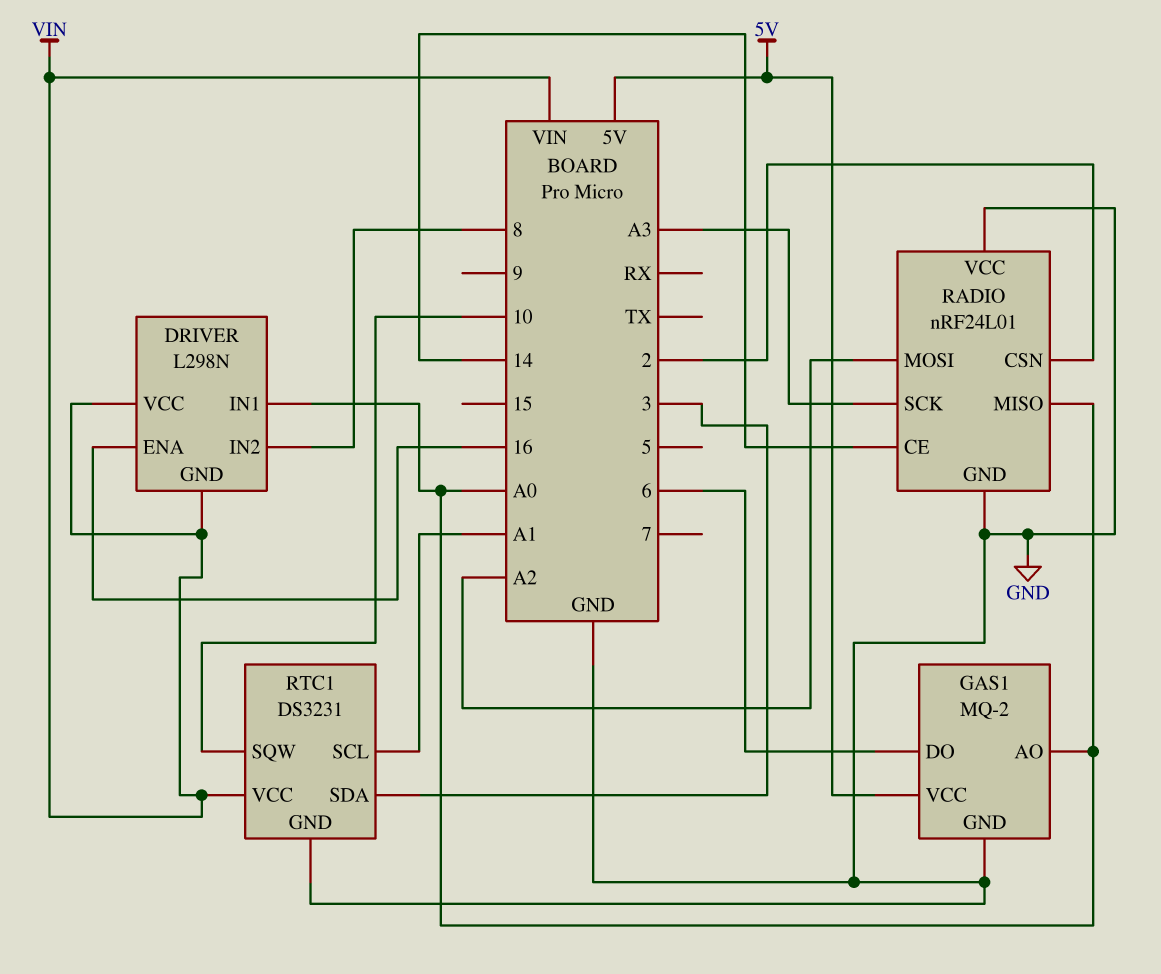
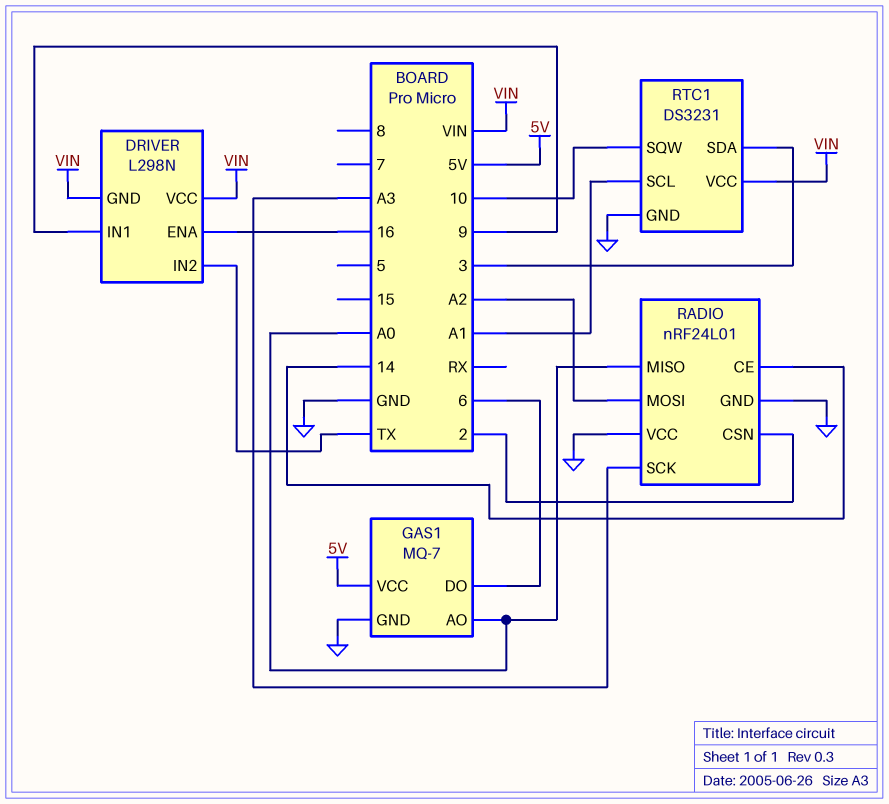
DRIVER pin IN1: A0 -> 9
DRIVER pin IN2: 8 -> TX
GAS1: MQ-2 -> MQ-7

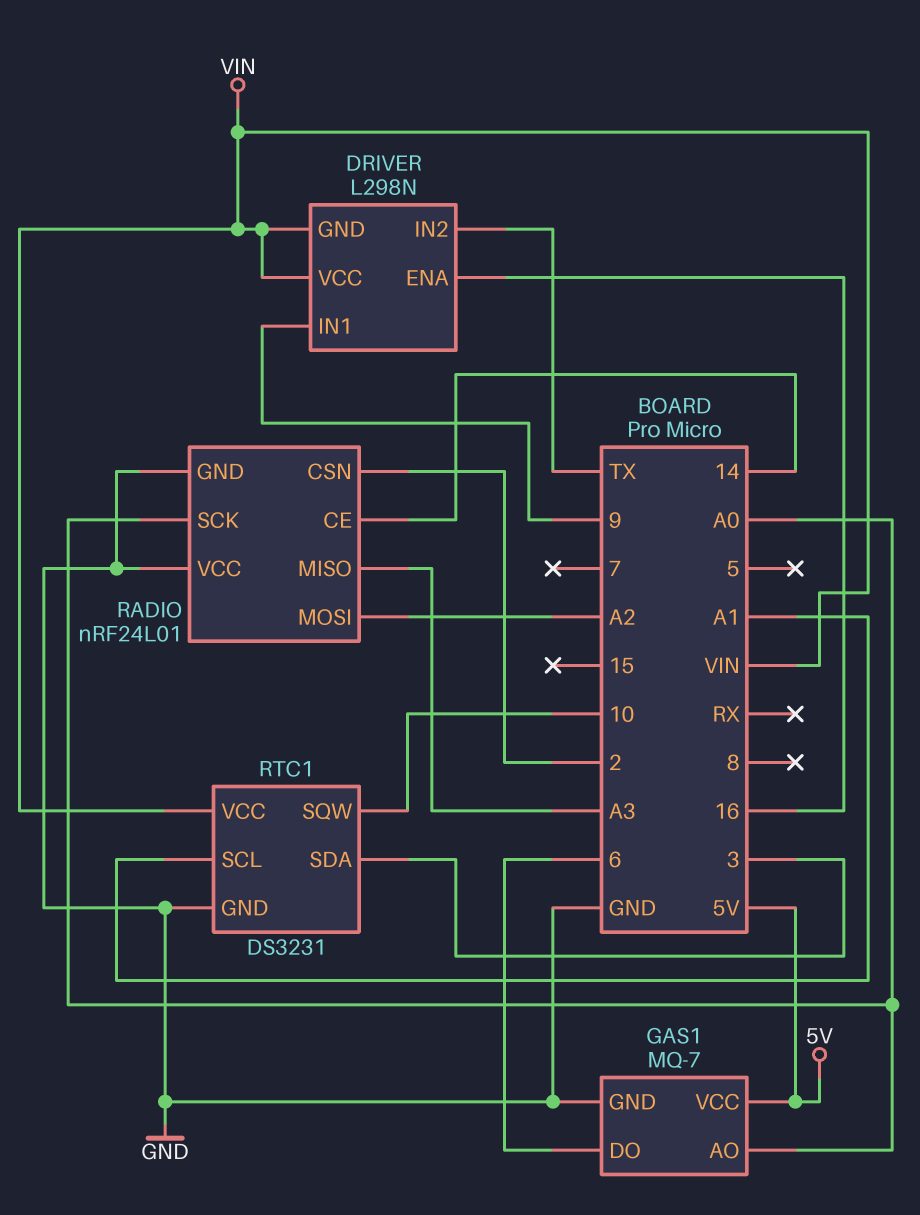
RADIO pin MISO: A0 -> A3
RADIO pin SCK: A3 -> A0

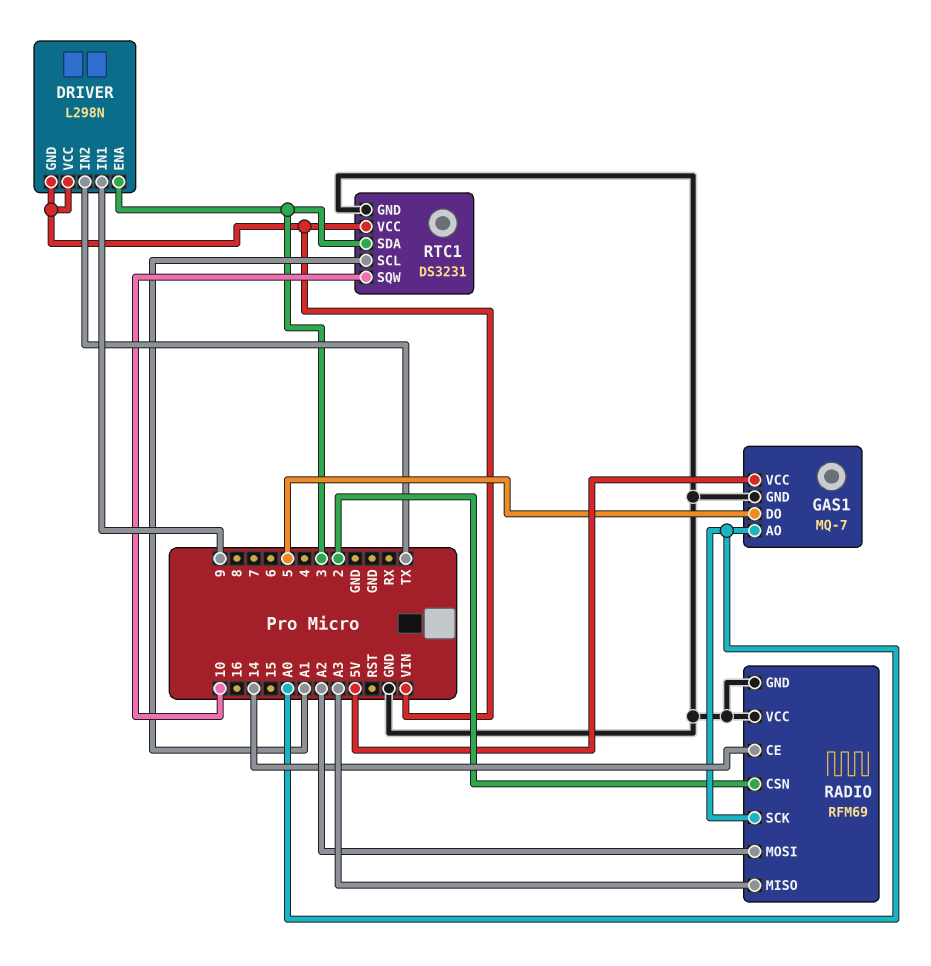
DRIVER pin ENA: 16 -> 3
GAS1 pin DO: 6 -> 5
RADIO: nRF24L01 -> RFM69

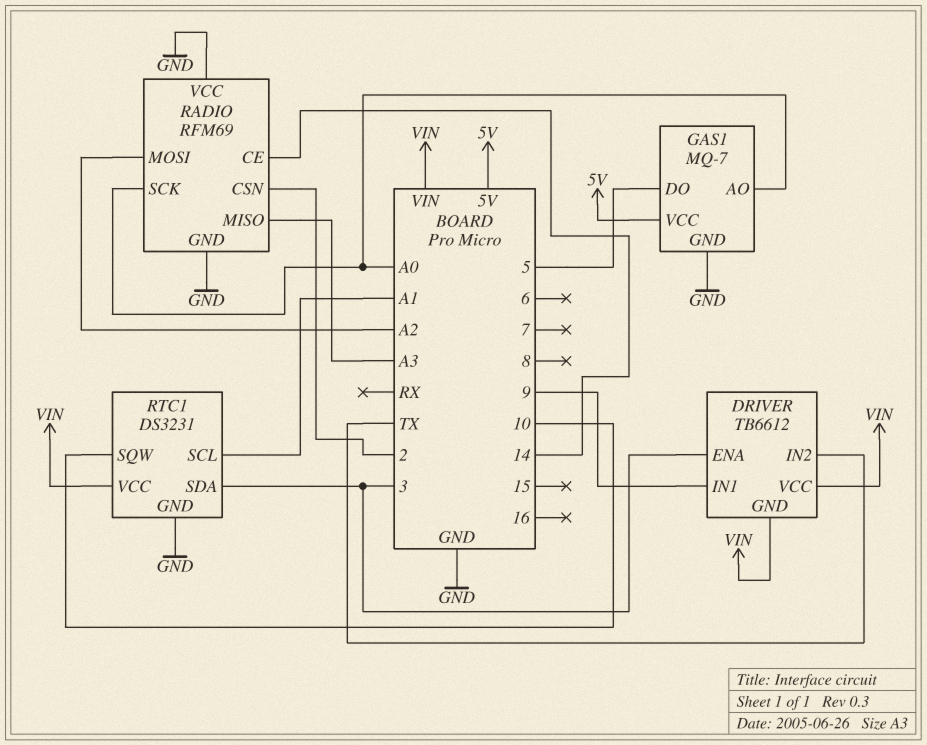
DRIVER: L298N -> TB6612

